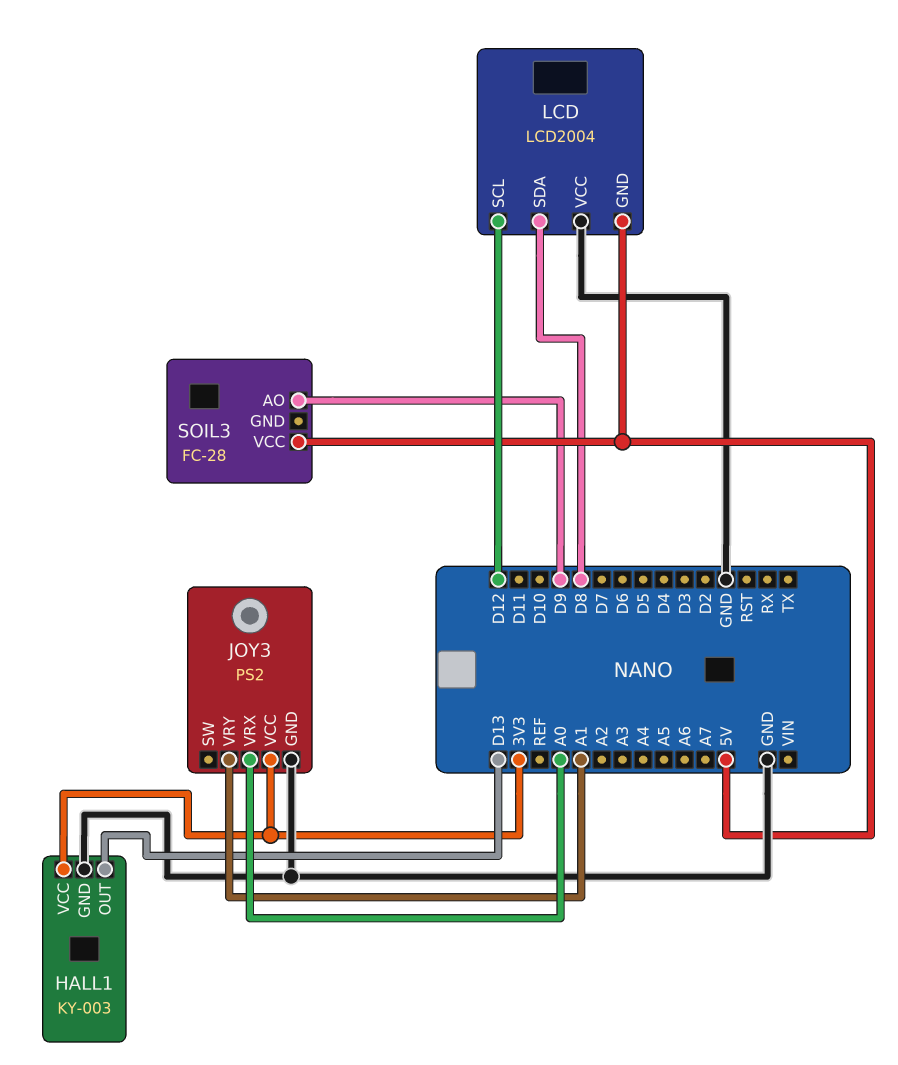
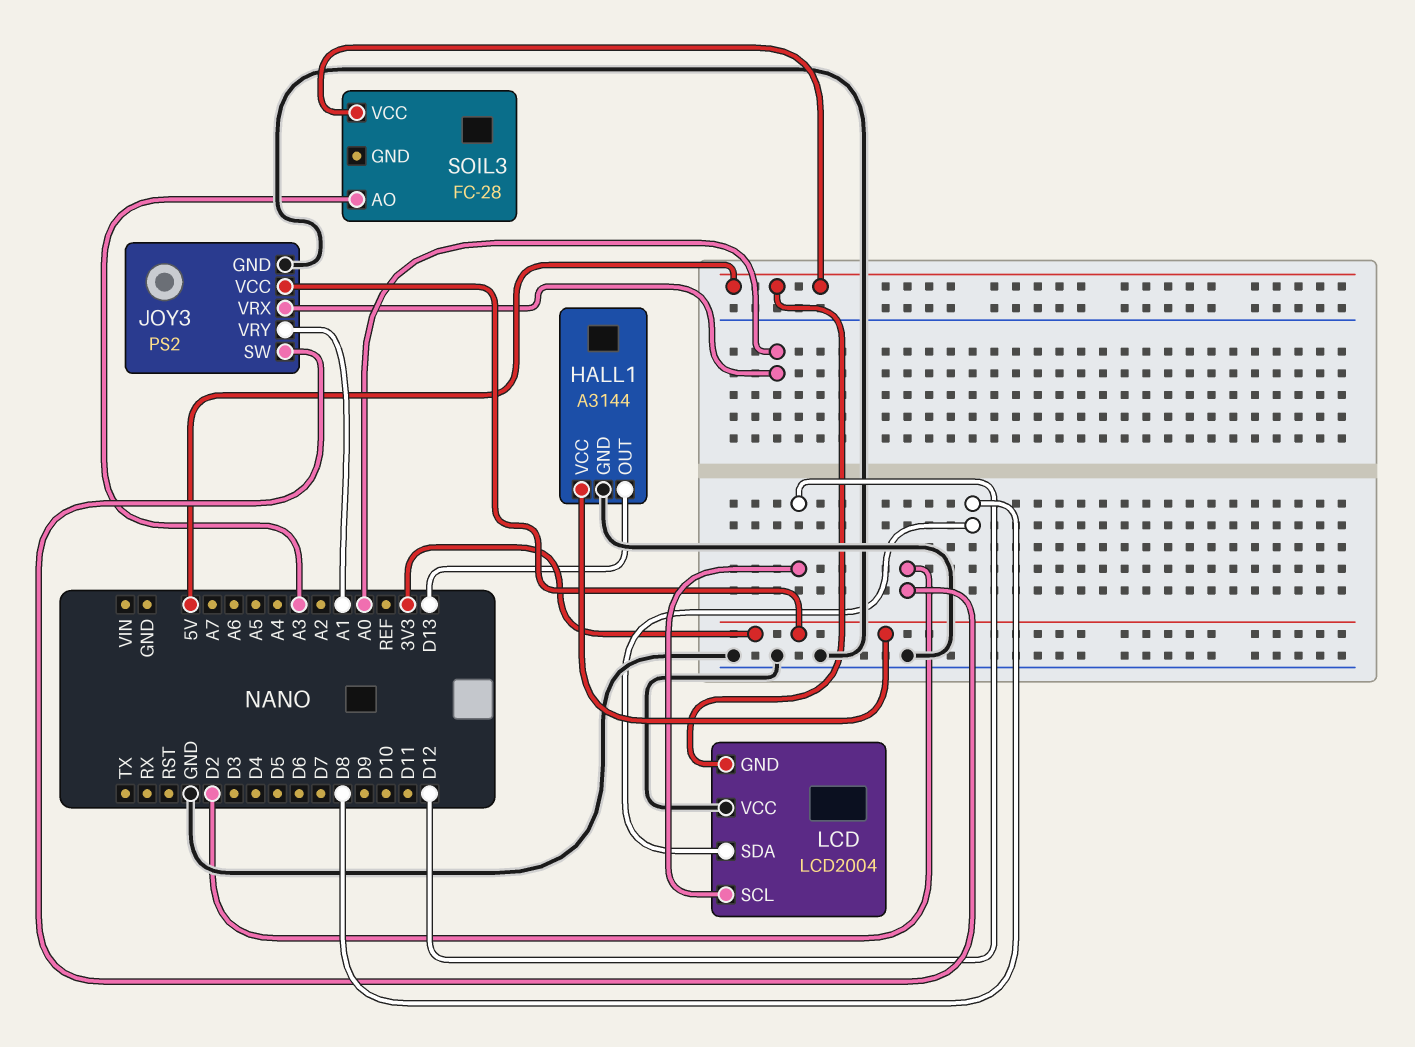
HALL1: KY-003 -> A3144
JOY3 pin SW: none -> D2
SOIL3 pin AO: D9 -> A3

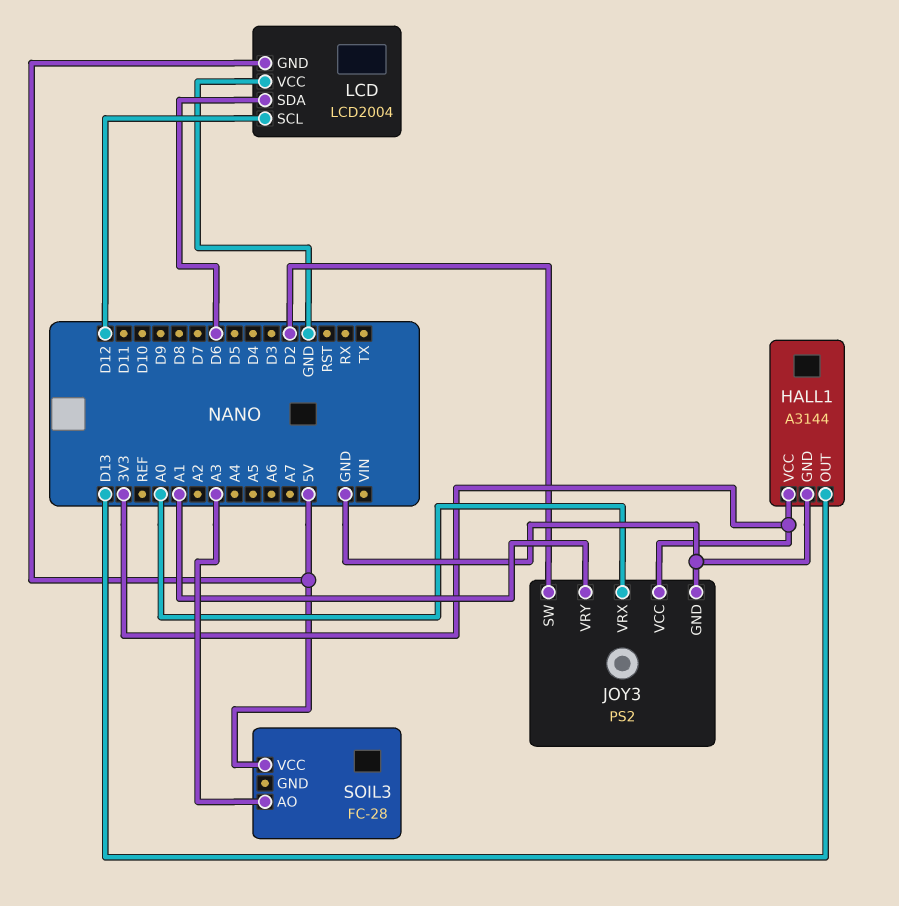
LCD pin SDA: D8 -> D6

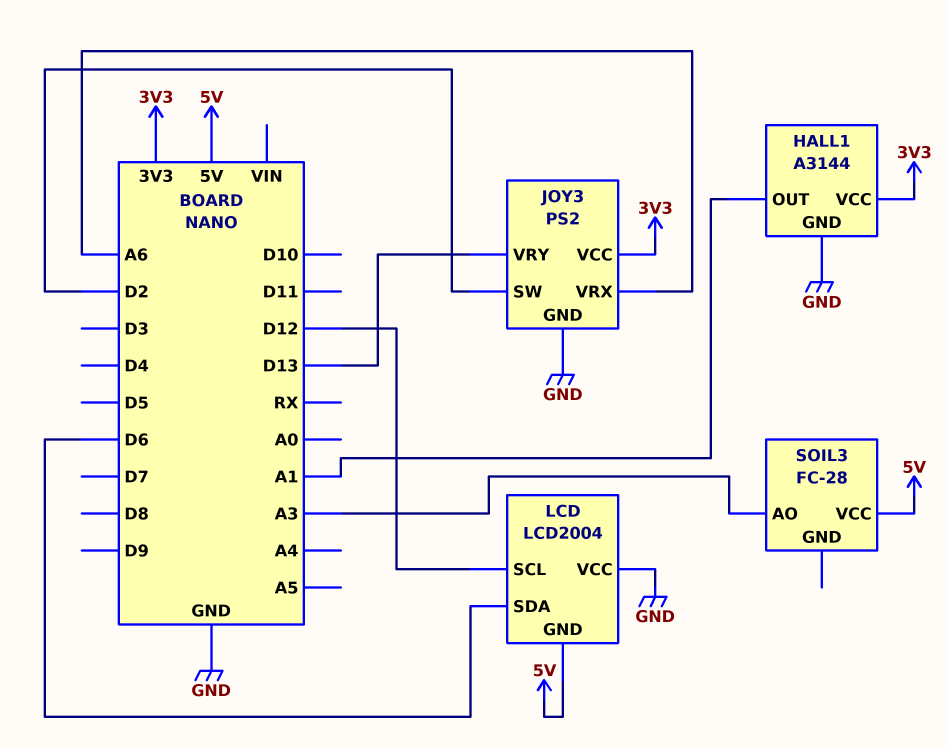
HALL1 pin OUT: D13 -> A1
JOY3 pin VRX: A0 -> A6
JOY3 pin VRY: A1 -> D13

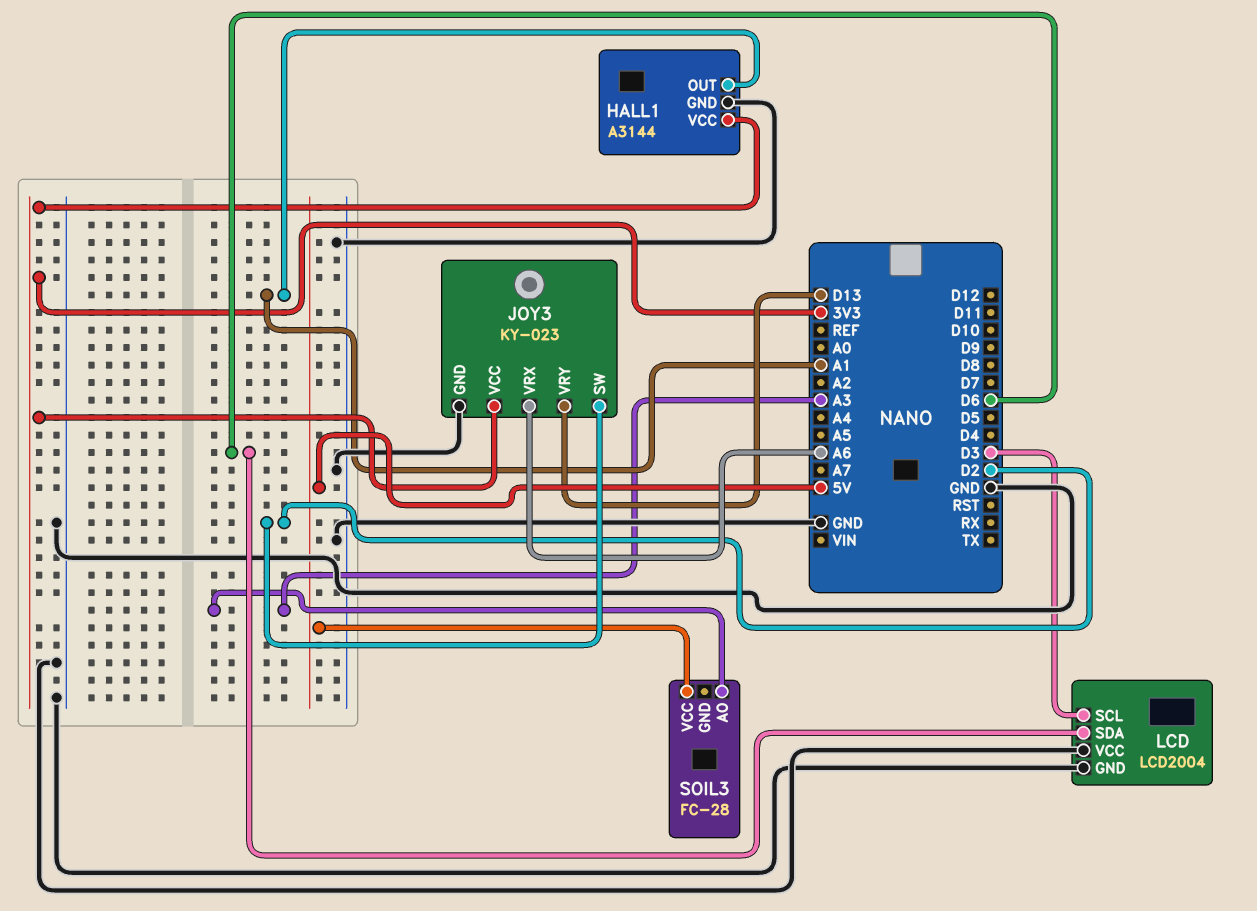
JOY3: PS2 -> KY-023
LCD pin GND: 5V -> GND
LCD pin SCL: D12 -> D3

